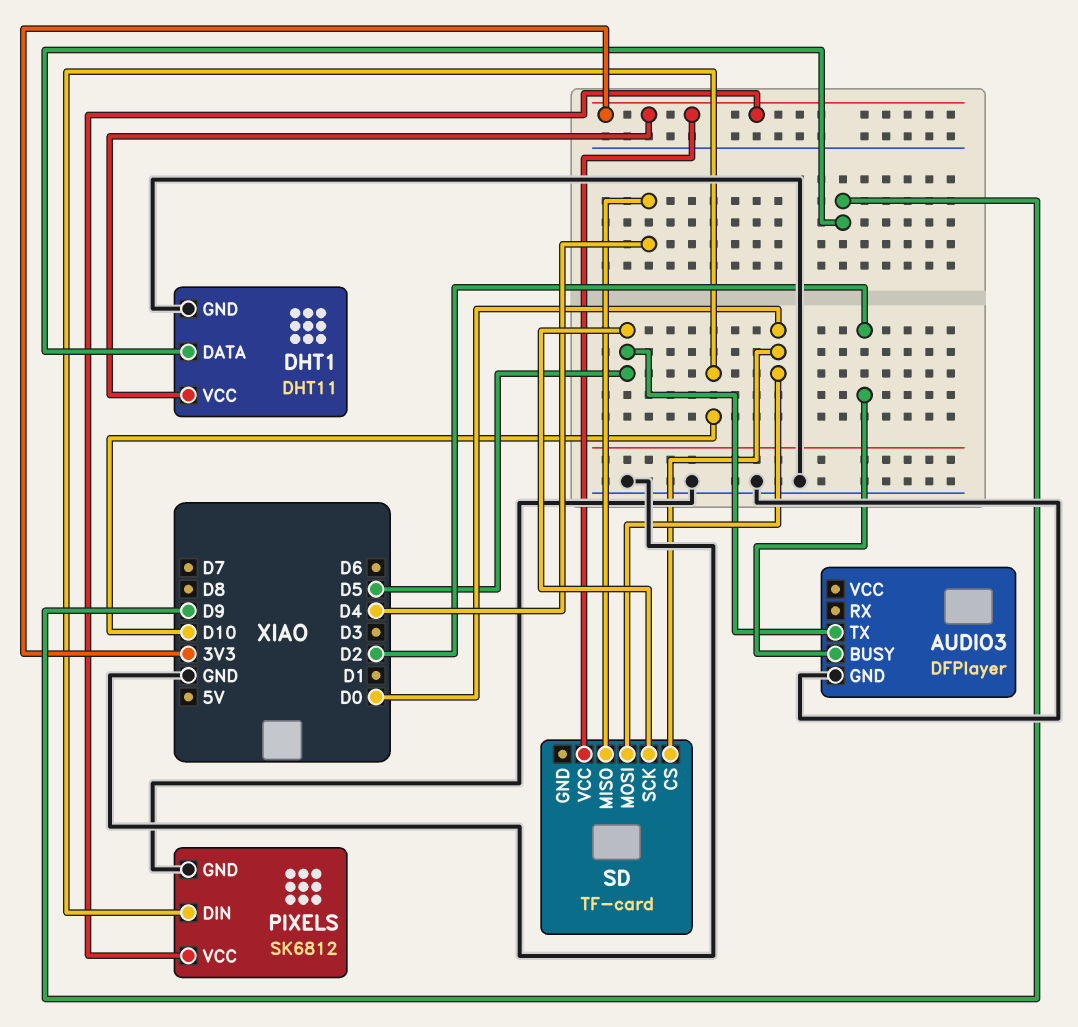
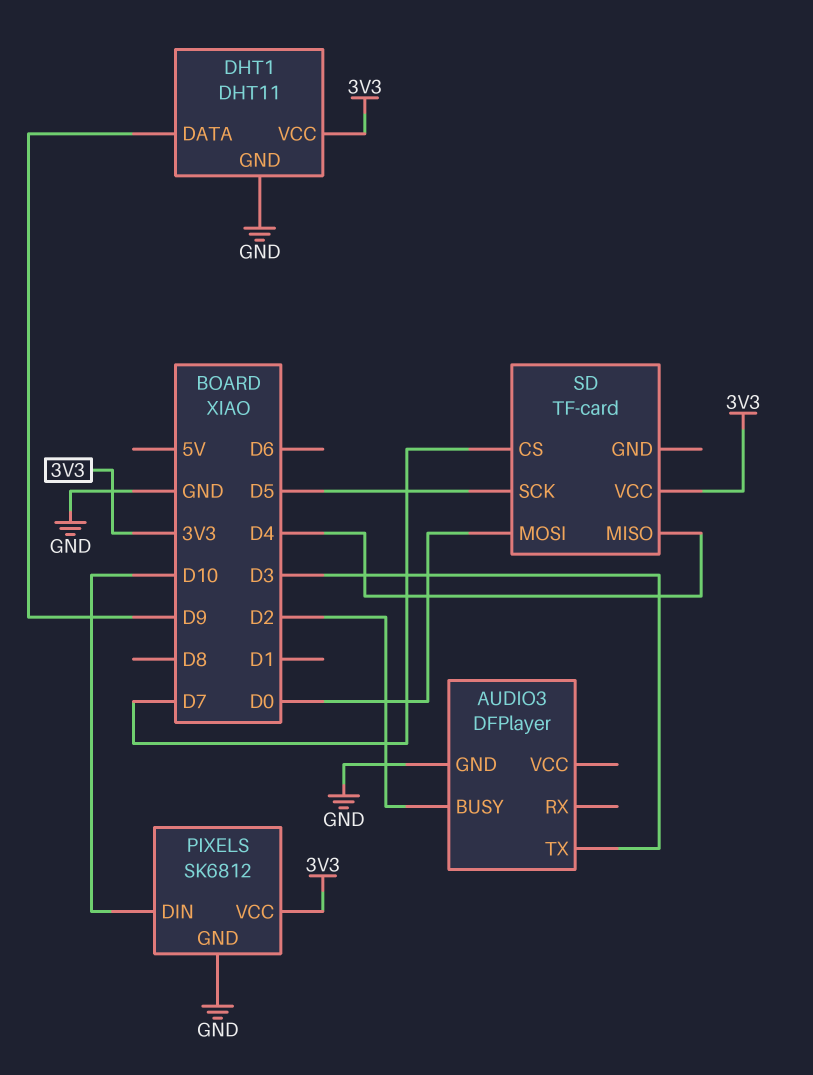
AUDIO3 pin TX: D5 -> D3
SD pin CS: D0 -> D7

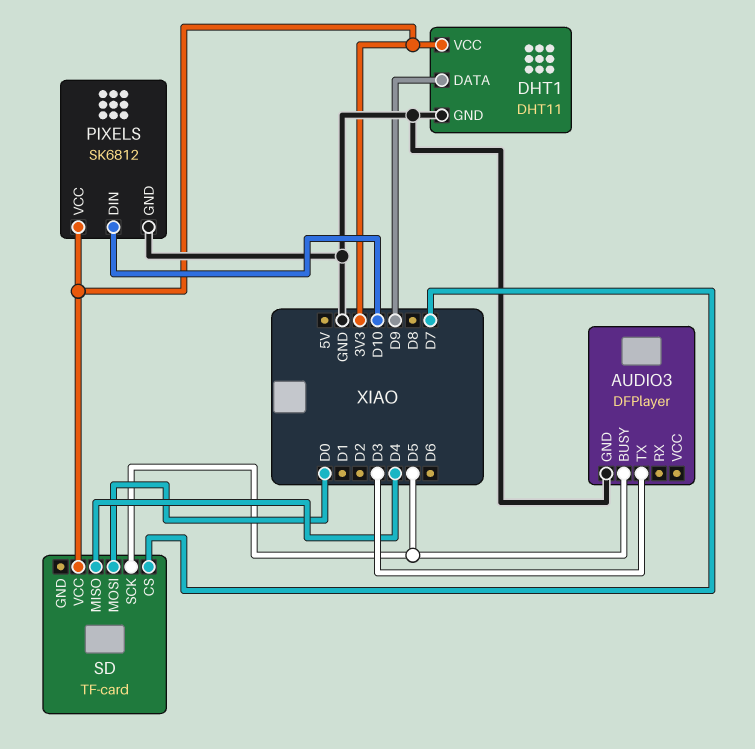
AUDIO3 pin BUSY: D2 -> D5

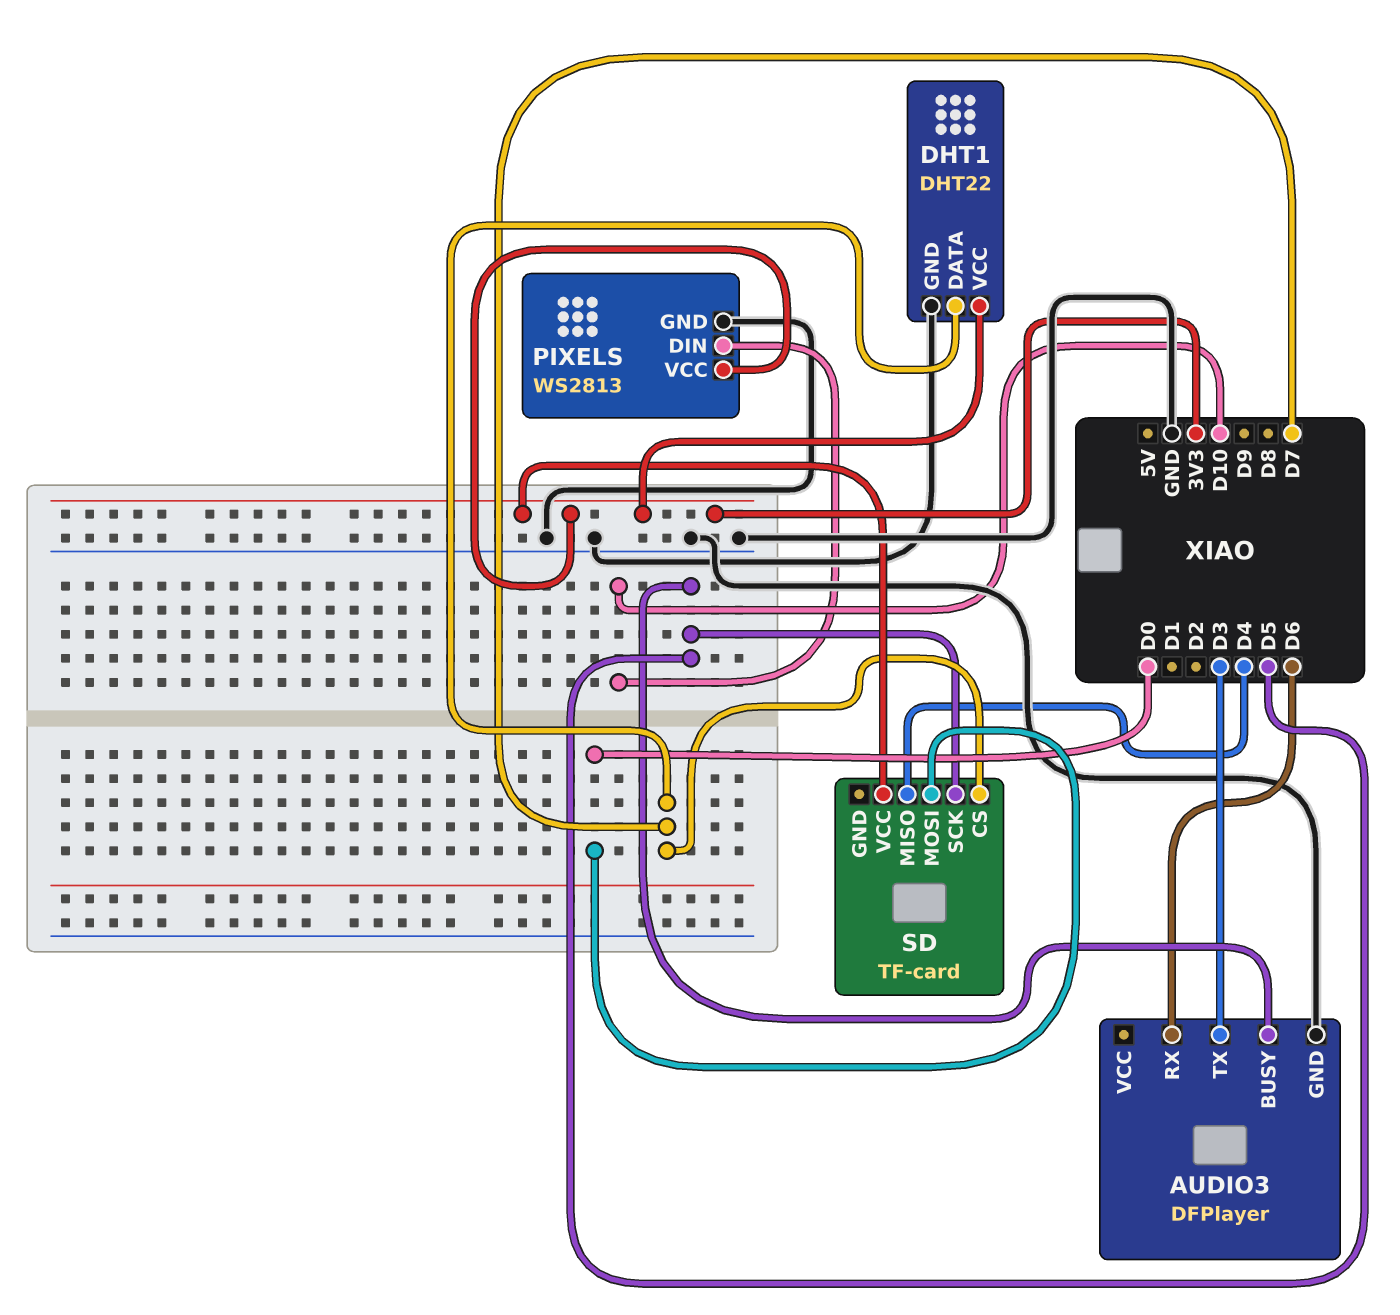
AUDIO3 pin RX: none -> D6
DHT1: DHT11 -> DHT22
DHT1 pin DATA: D9 -> D7
PIXELS: SK6812 -> WS2813

